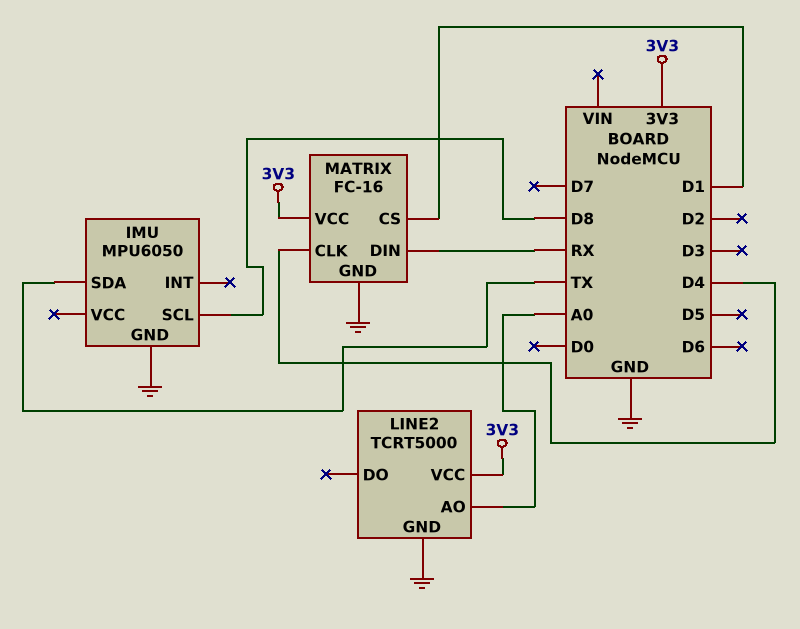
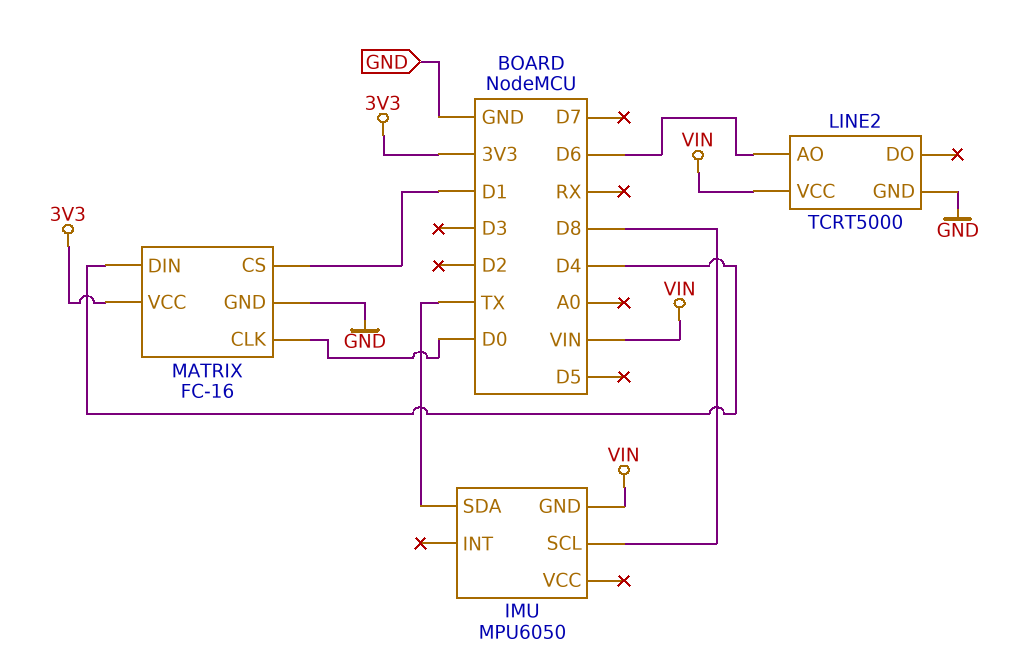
IMU pin GND: GND -> VIN
LINE2 pin AO: A0 -> D6
LINE2 pin VCC: 3V3 -> VIN
MATRIX pin CLK: D4 -> D0
MATRIX pin DIN: RX -> D4

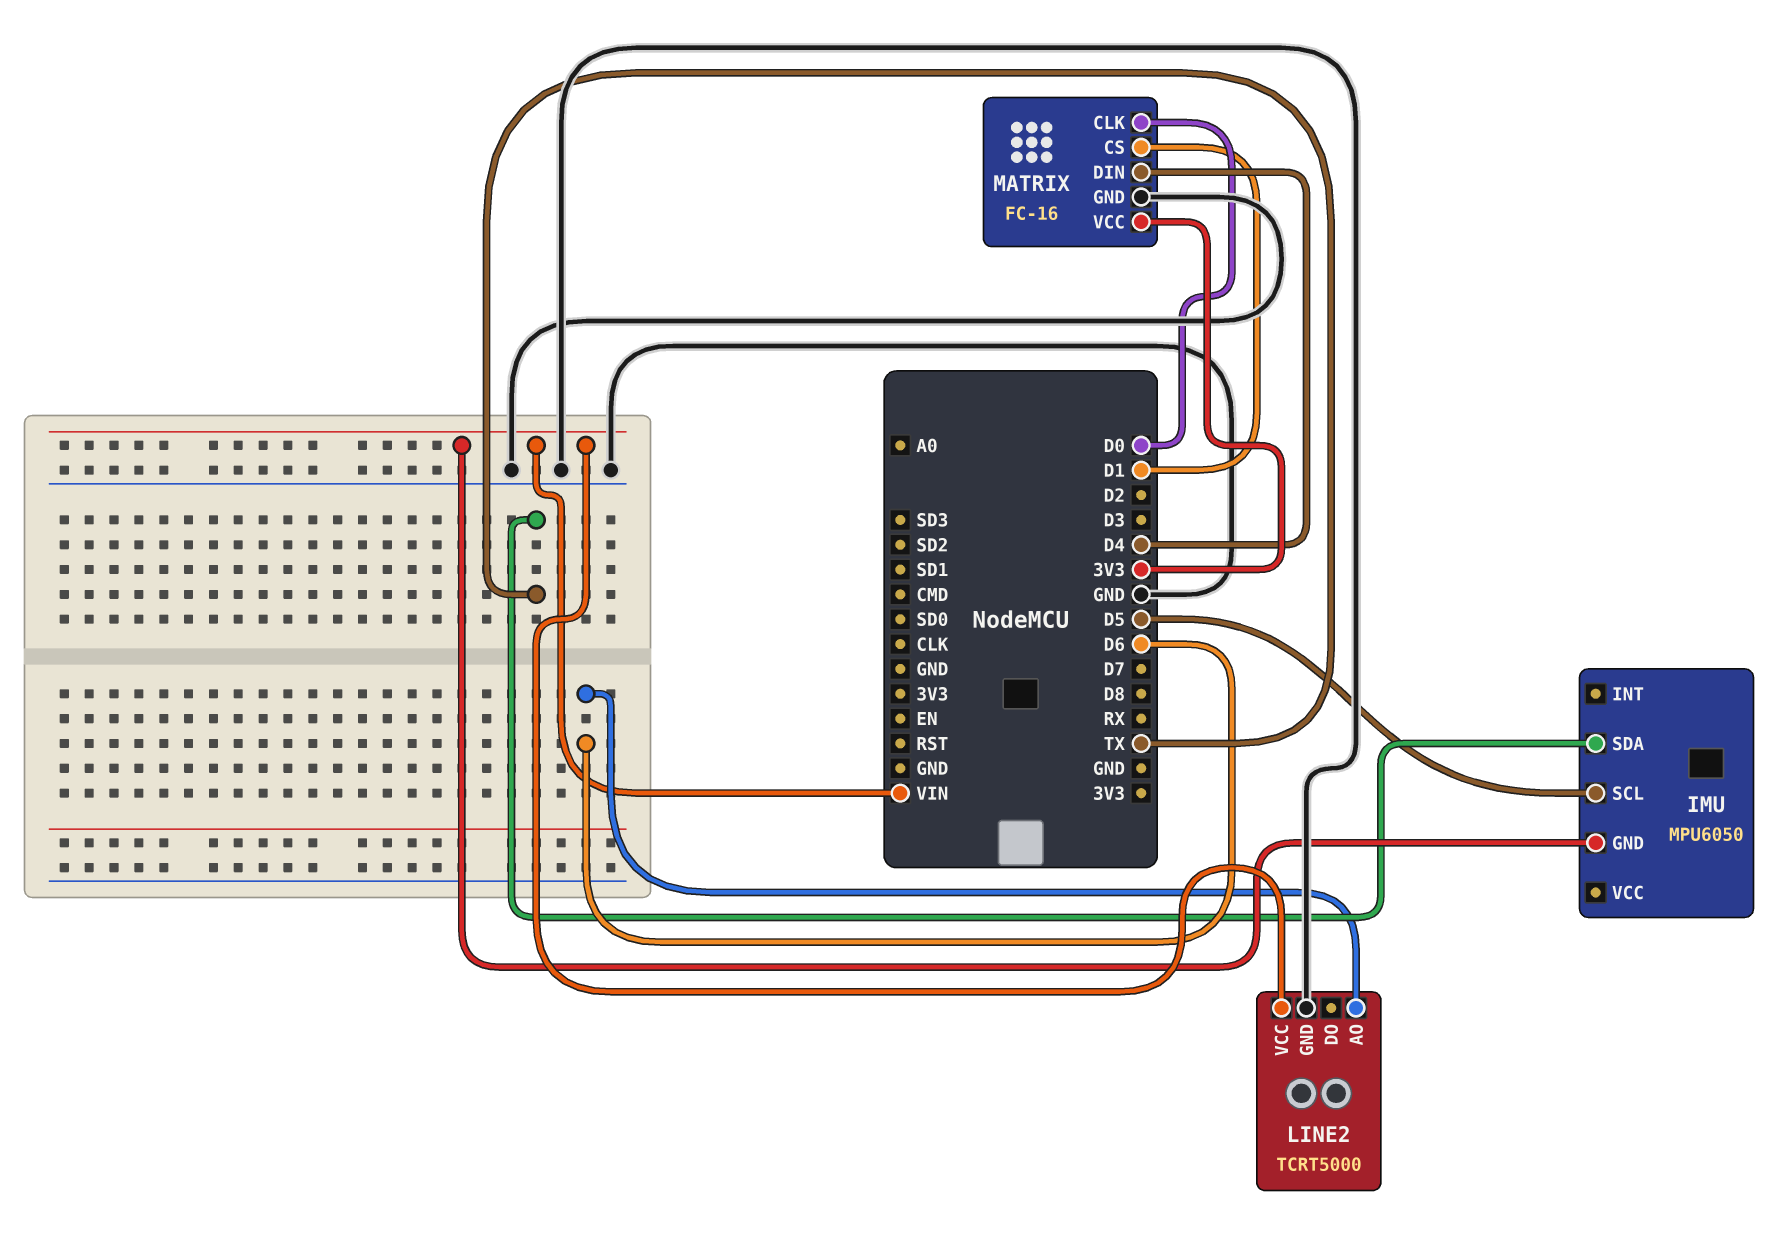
IMU pin SCL: D8 -> D5

